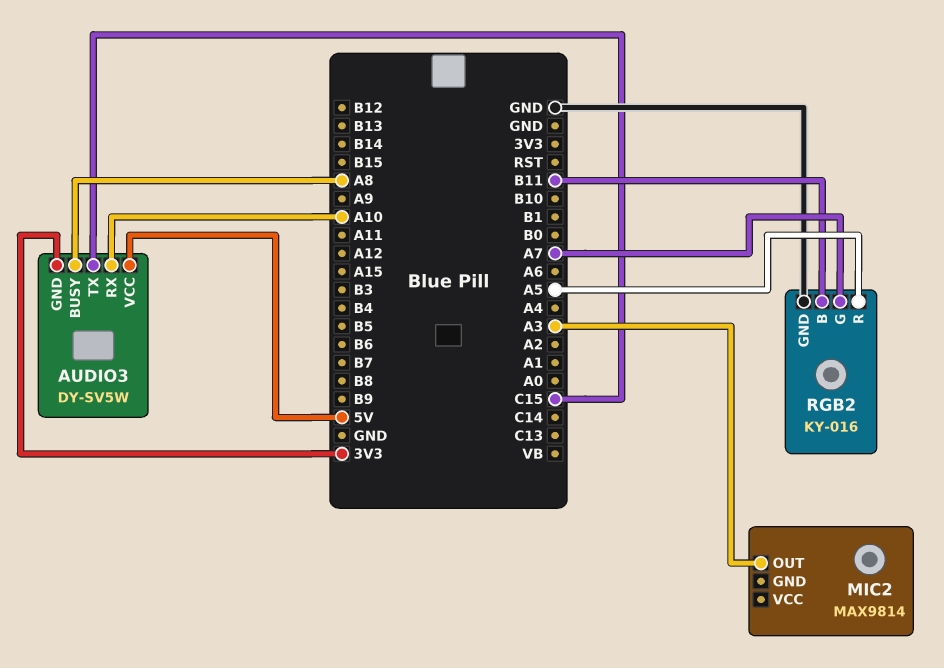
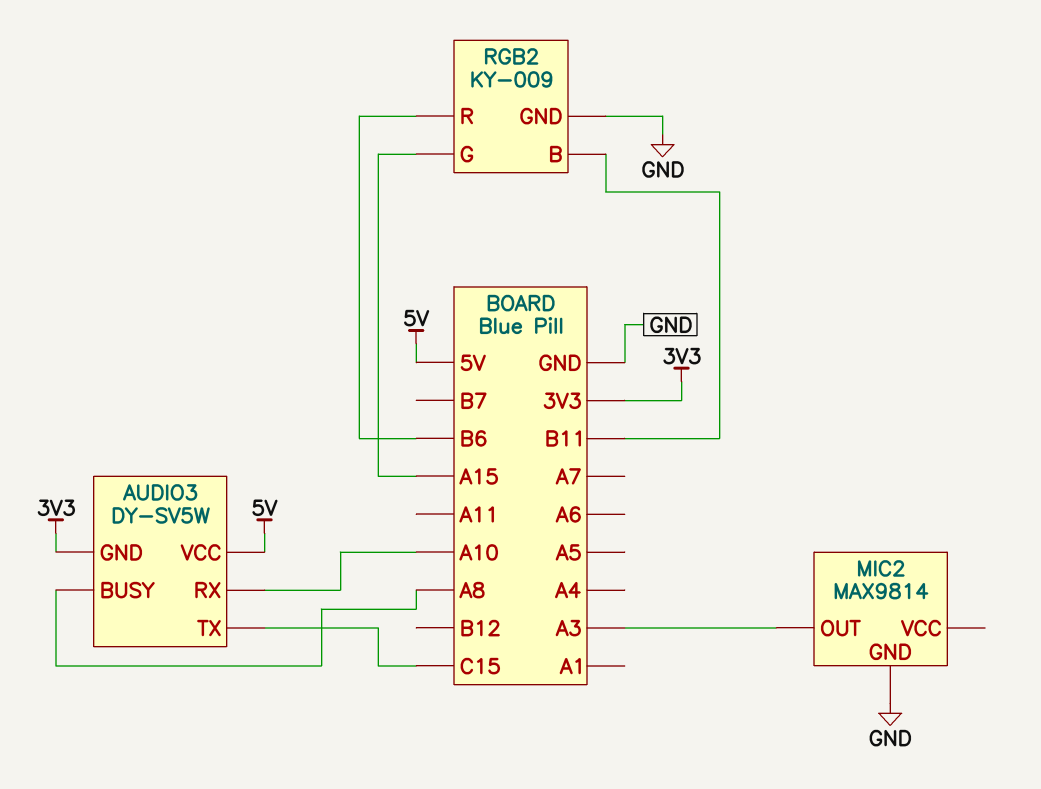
MIC2 pin GND: none -> GND
RGB2: KY-016 -> KY-009
RGB2 pin G: A7 -> A15
RGB2 pin R: A5 -> B6

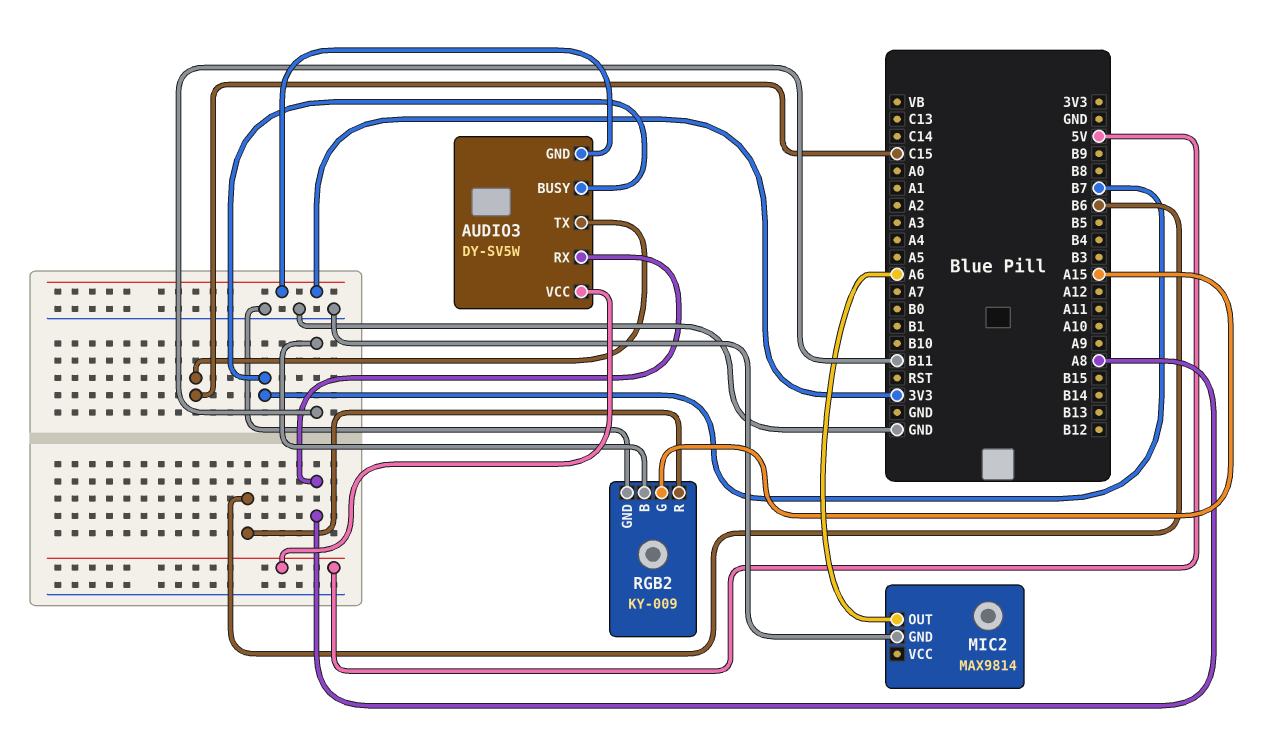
AUDIO3 pin BUSY: A8 -> B7
AUDIO3 pin RX: A10 -> A8
MIC2 pin OUT: A3 -> A6

